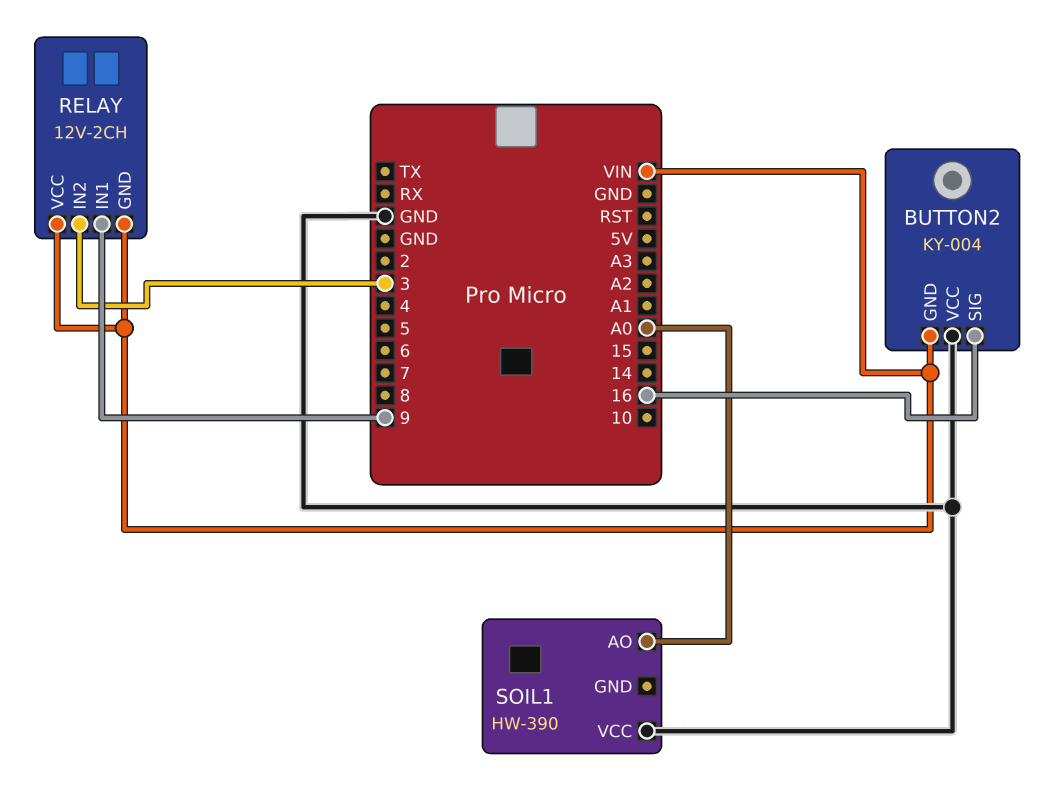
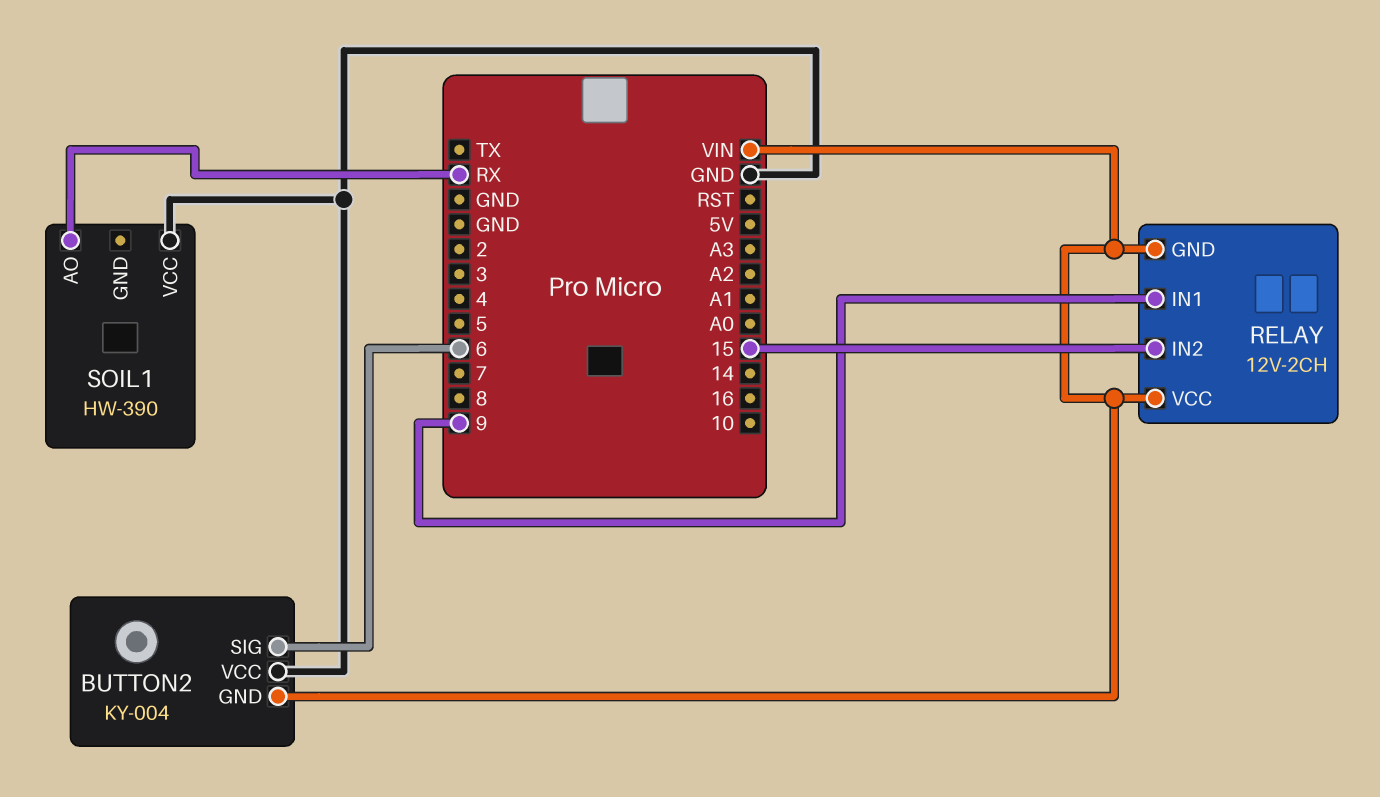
BUTTON2 pin SIG: 16 -> 6
RELAY pin IN2: 3 -> 15
SOIL1 pin AO: A0 -> RX

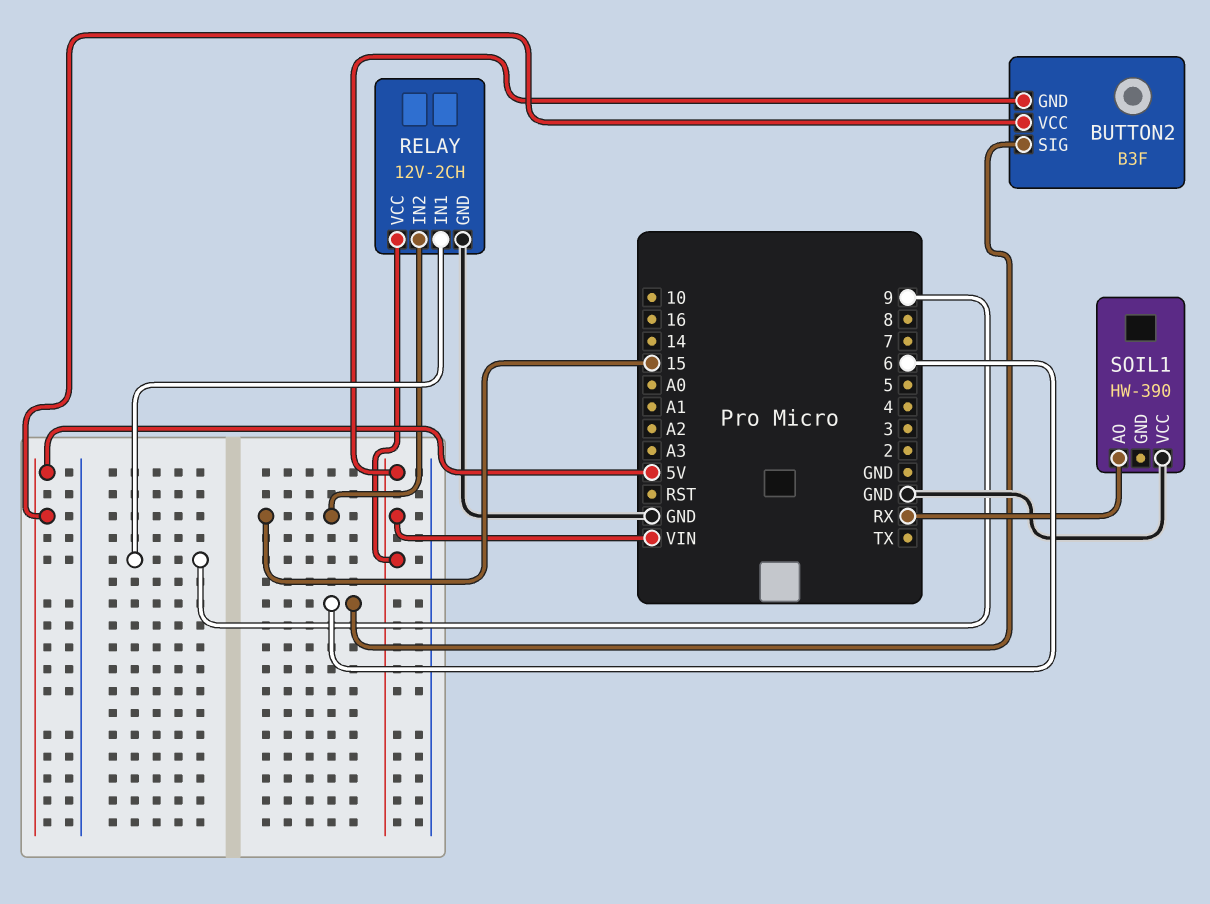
BUTTON2: KY-004 -> B3F
BUTTON2 pin VCC: GND -> 5V
RELAY pin GND: VIN -> GND

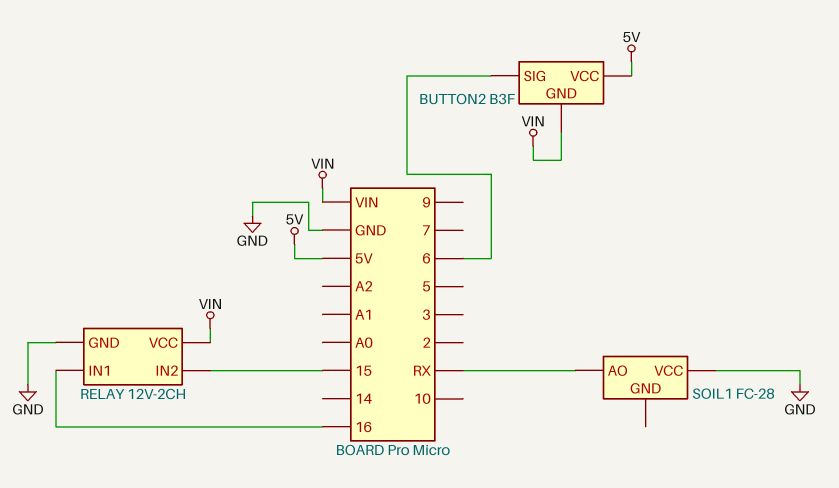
RELAY pin IN1: 9 -> 16
SOIL1: HW-390 -> FC-28

